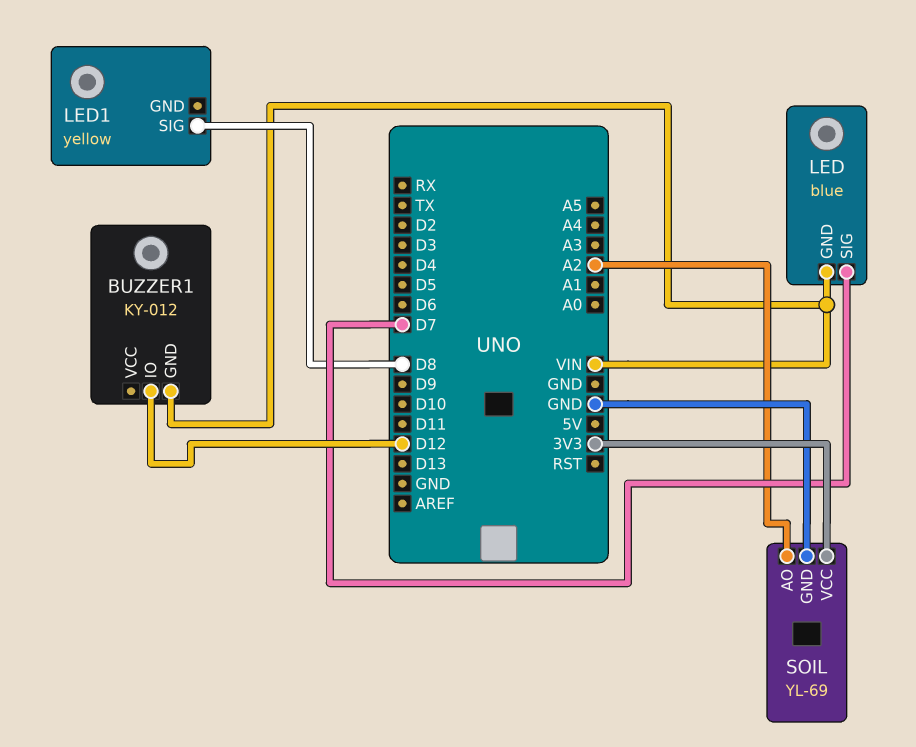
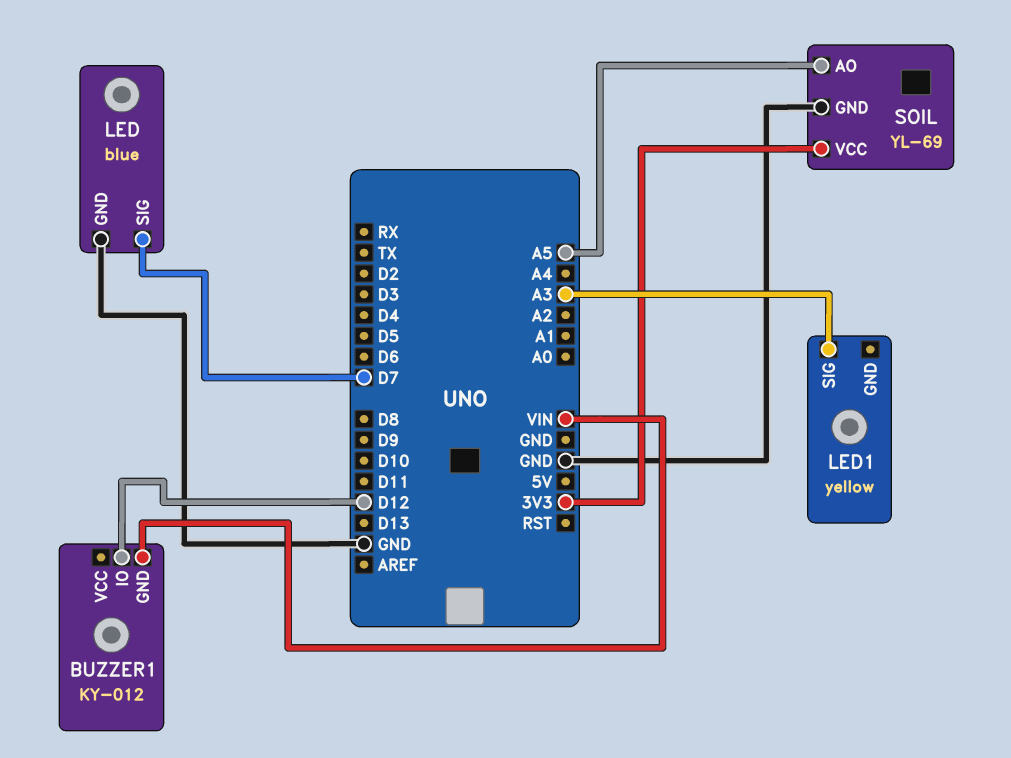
LED pin GND: VIN -> GND
LED1 pin SIG: D8 -> A3
SOIL pin AO: A2 -> A5

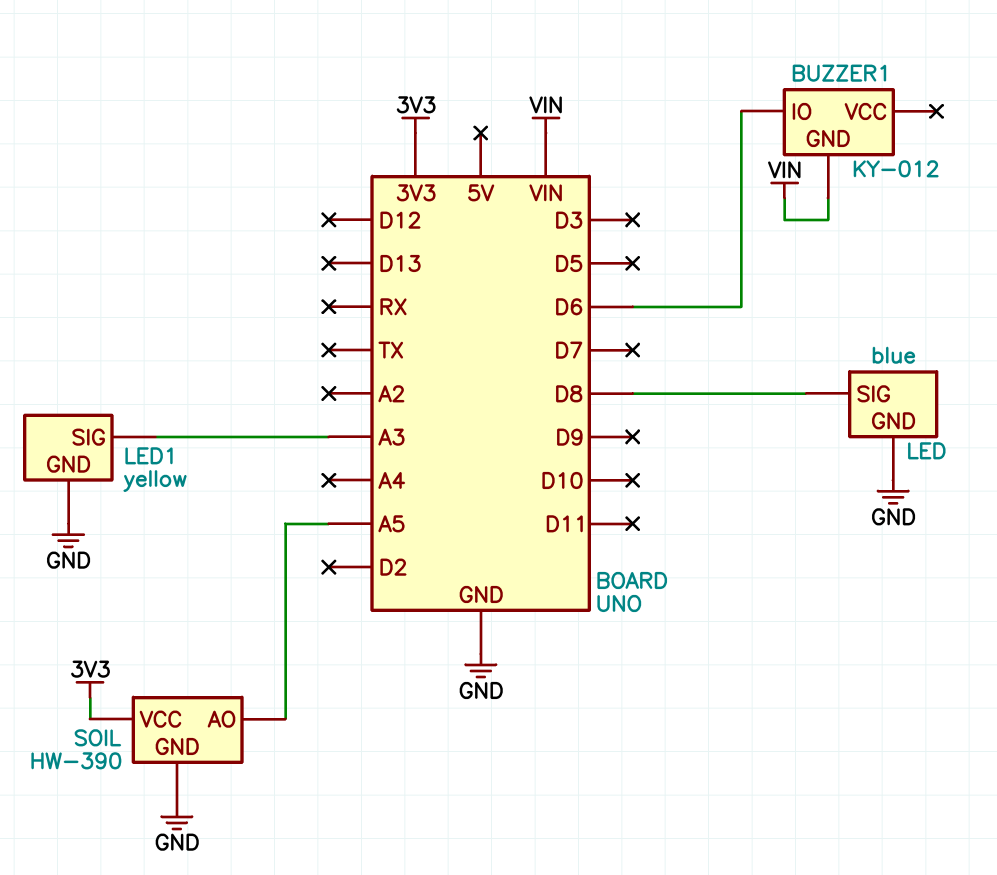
BUZZER1 pin IO: D12 -> D6
LED pin SIG: D7 -> D8
LED1 pin GND: none -> GND
SOIL: YL-69 -> HW-390

